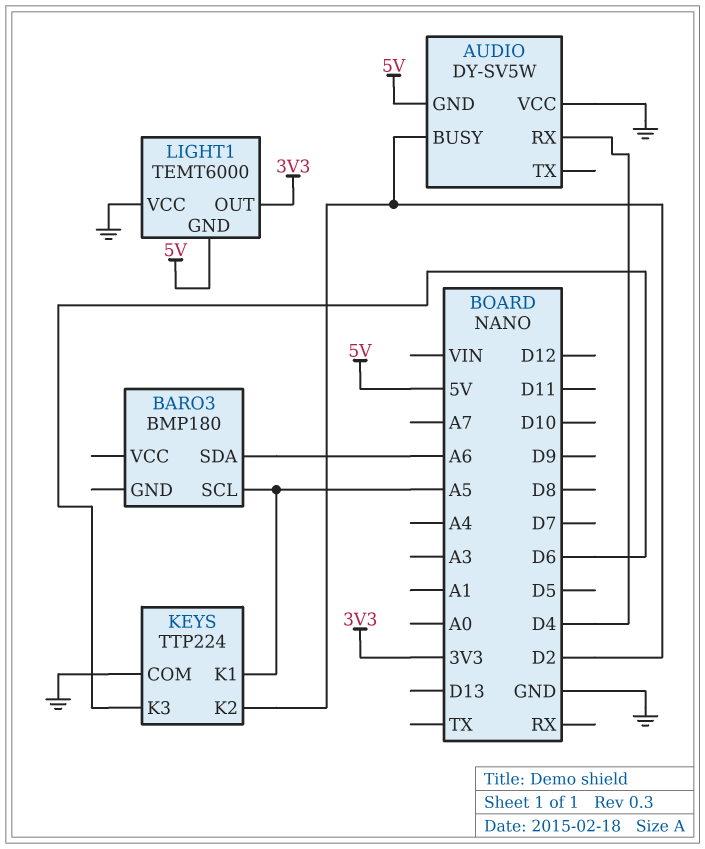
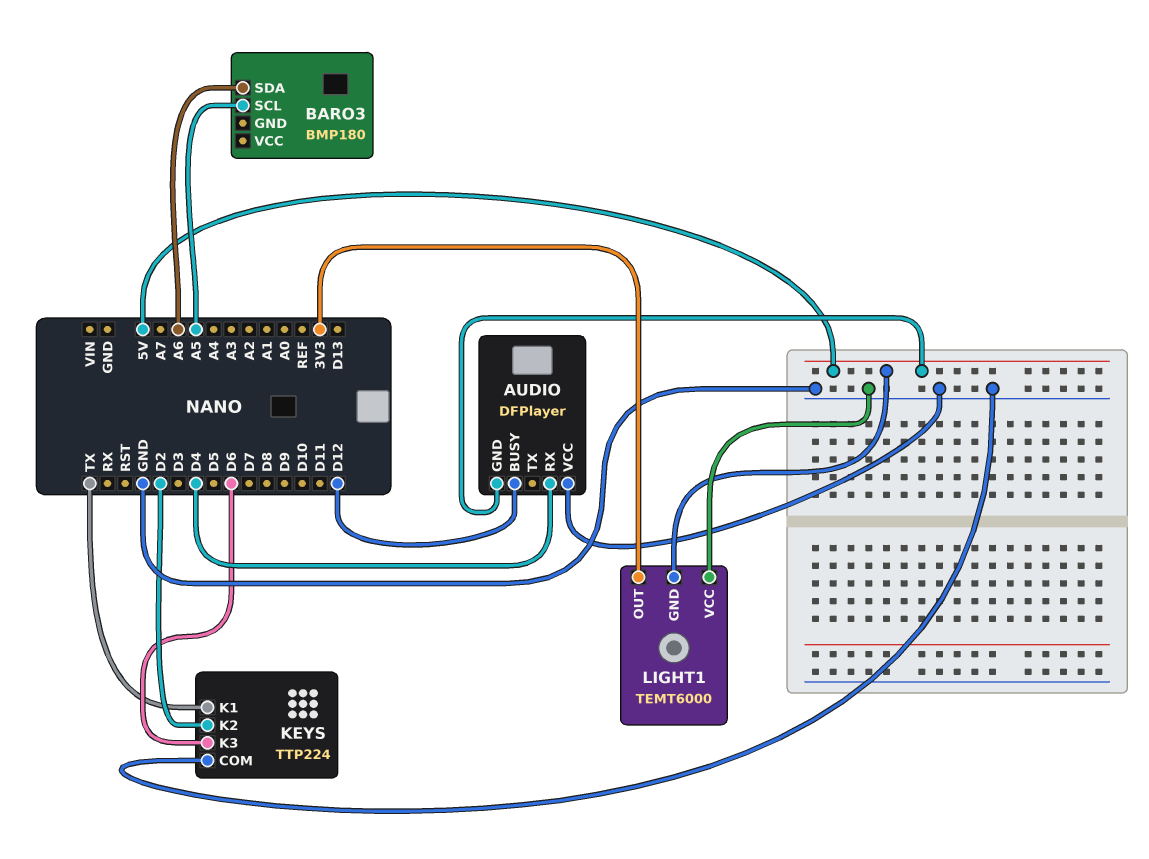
AUDIO: DY-SV5W -> DFPlayer
AUDIO pin BUSY: D2 -> D12
KEYS pin K1: A5 -> TX

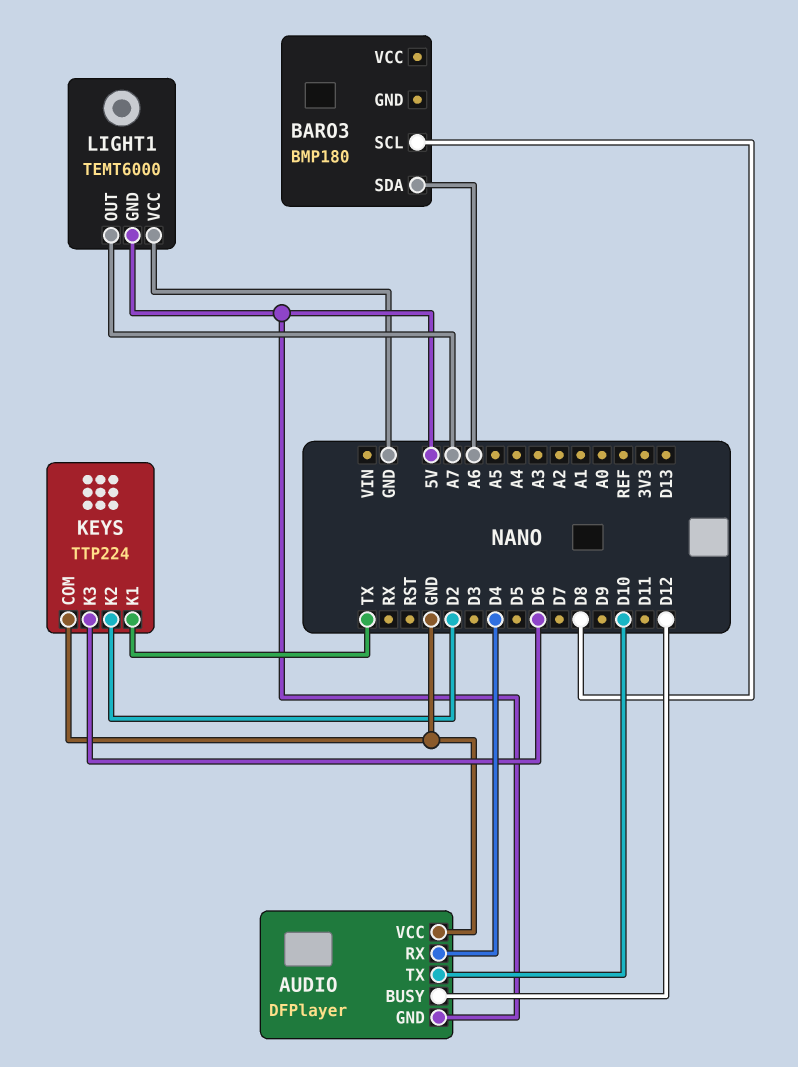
AUDIO pin TX: none -> D10
BARO3 pin SCL: A5 -> D8
LIGHT1 pin OUT: 3V3 -> A7

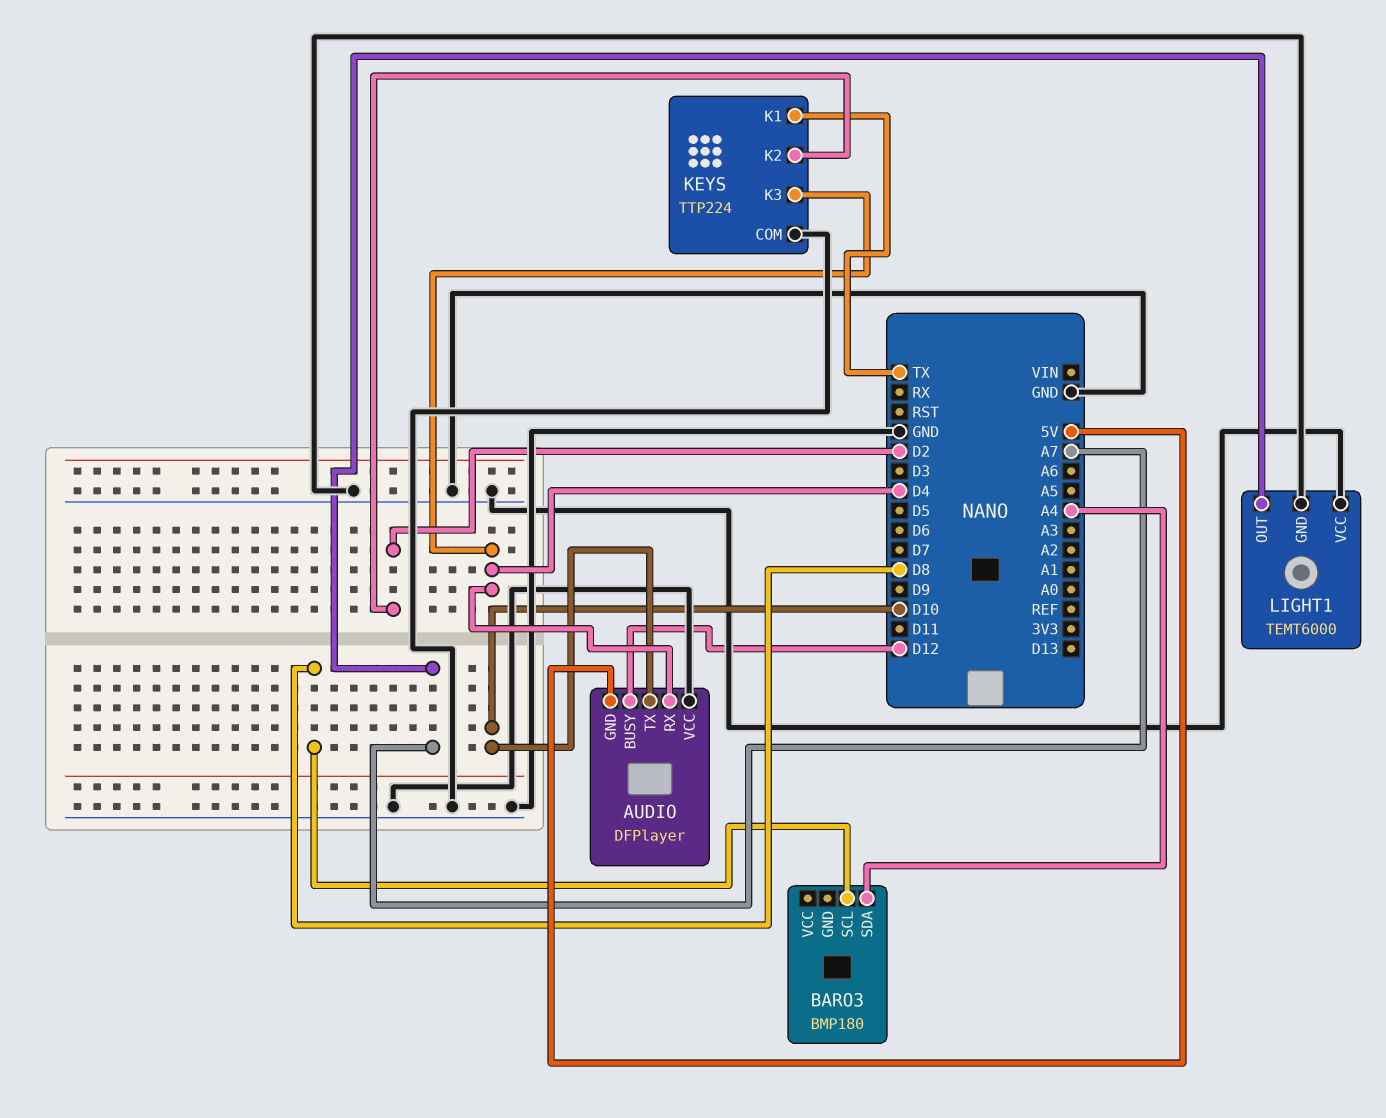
BARO3 pin SDA: A6 -> A4
KEYS pin K3: D6 -> D4
LIGHT1 pin GND: 5V -> GND

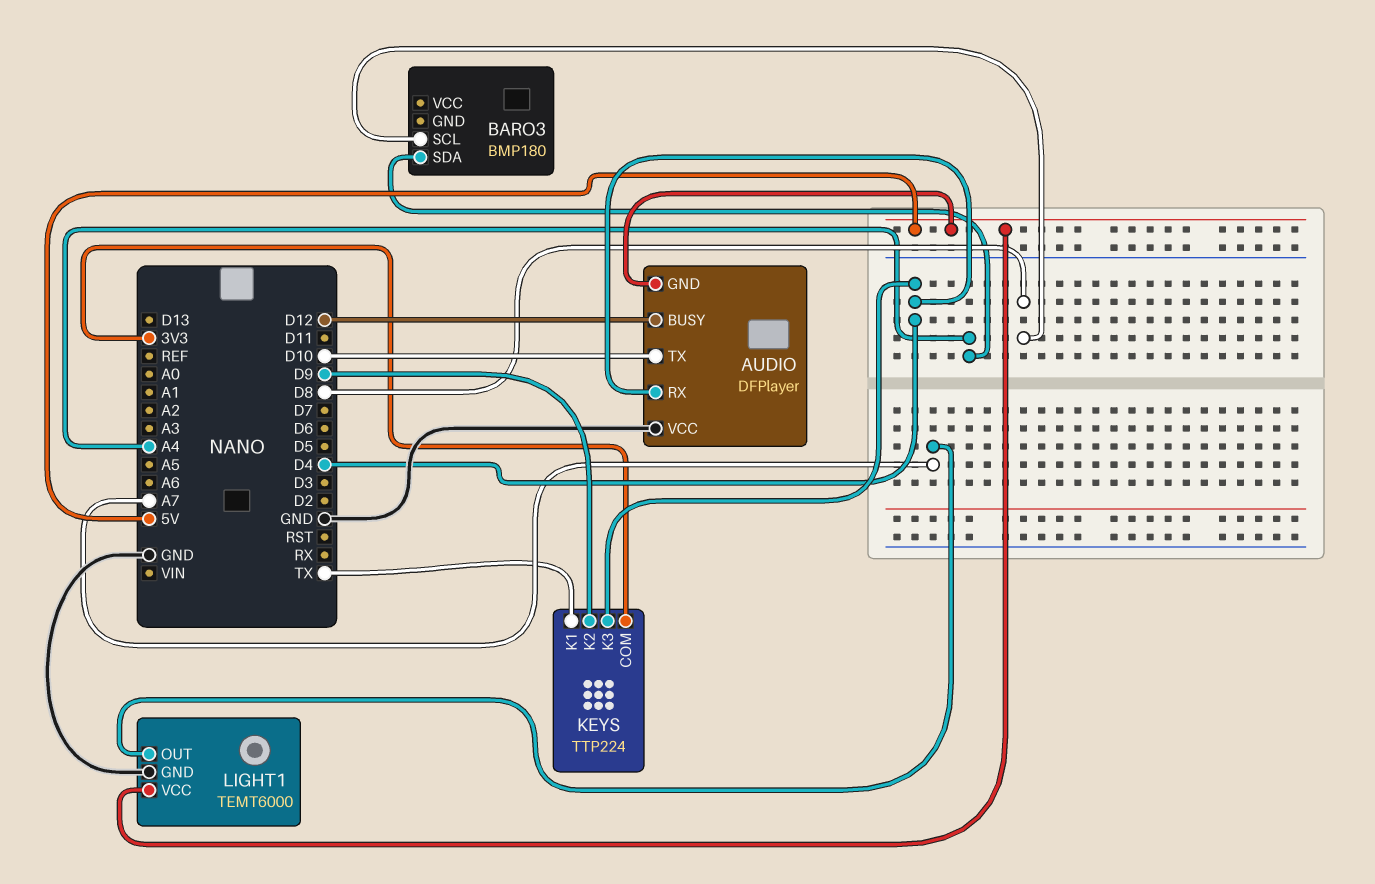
KEYS pin COM: GND -> 3V3
KEYS pin K2: D2 -> D9
LIGHT1 pin VCC: GND -> 5V

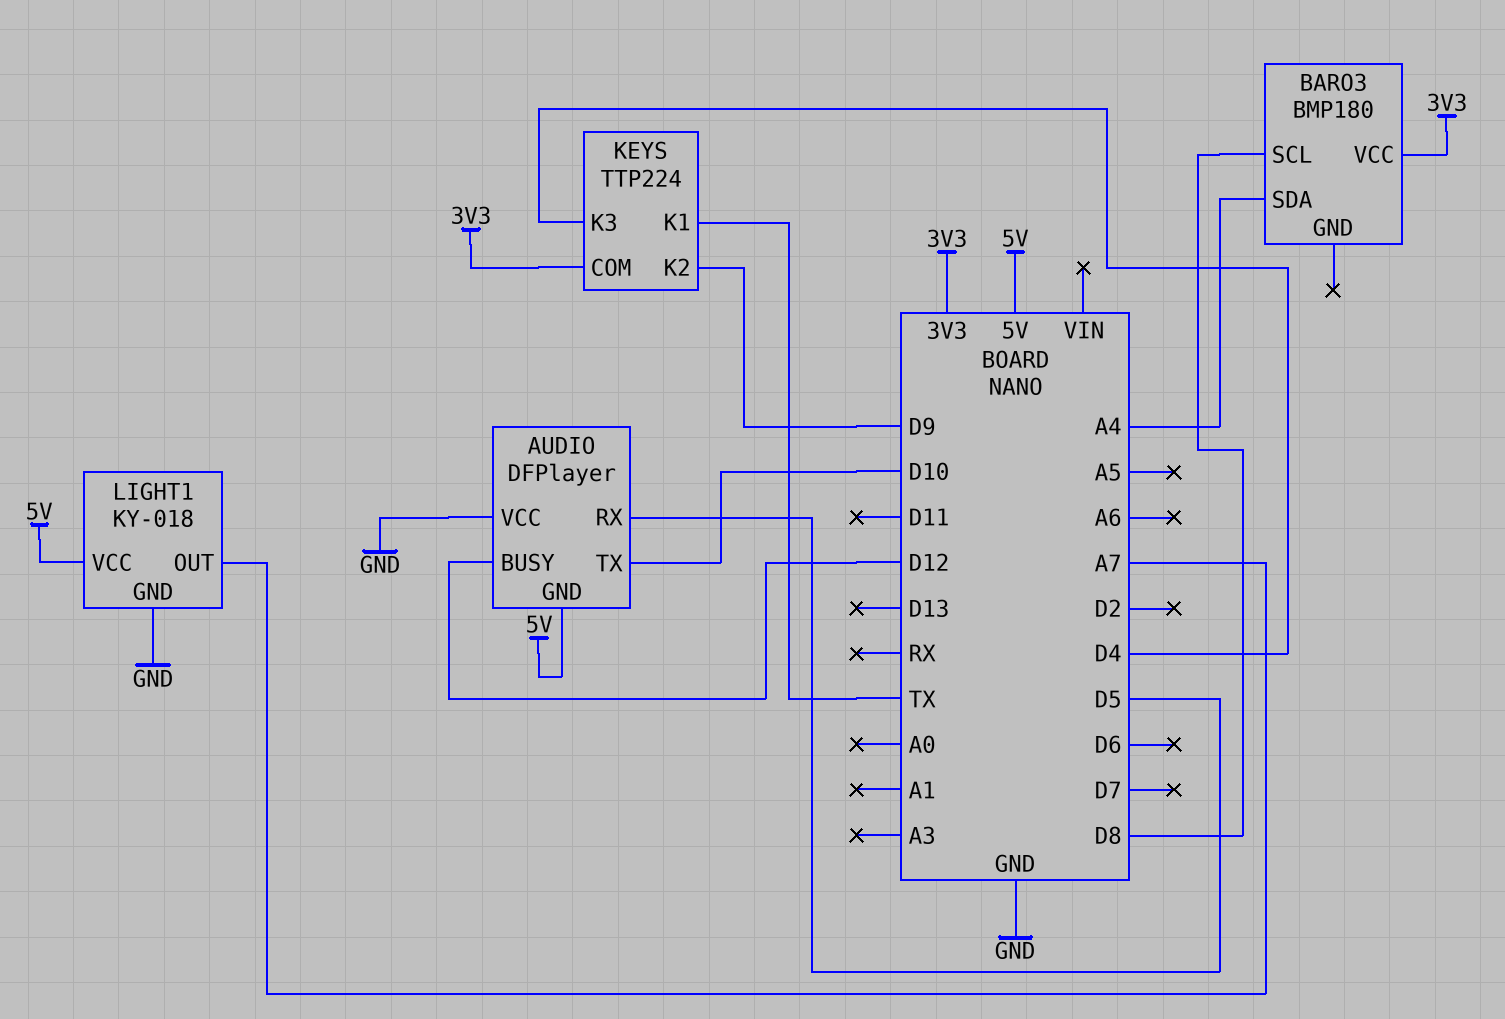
AUDIO pin RX: D4 -> D5
BARO3 pin VCC: none -> 3V3
LIGHT1: TEMT6000 -> KY-018

